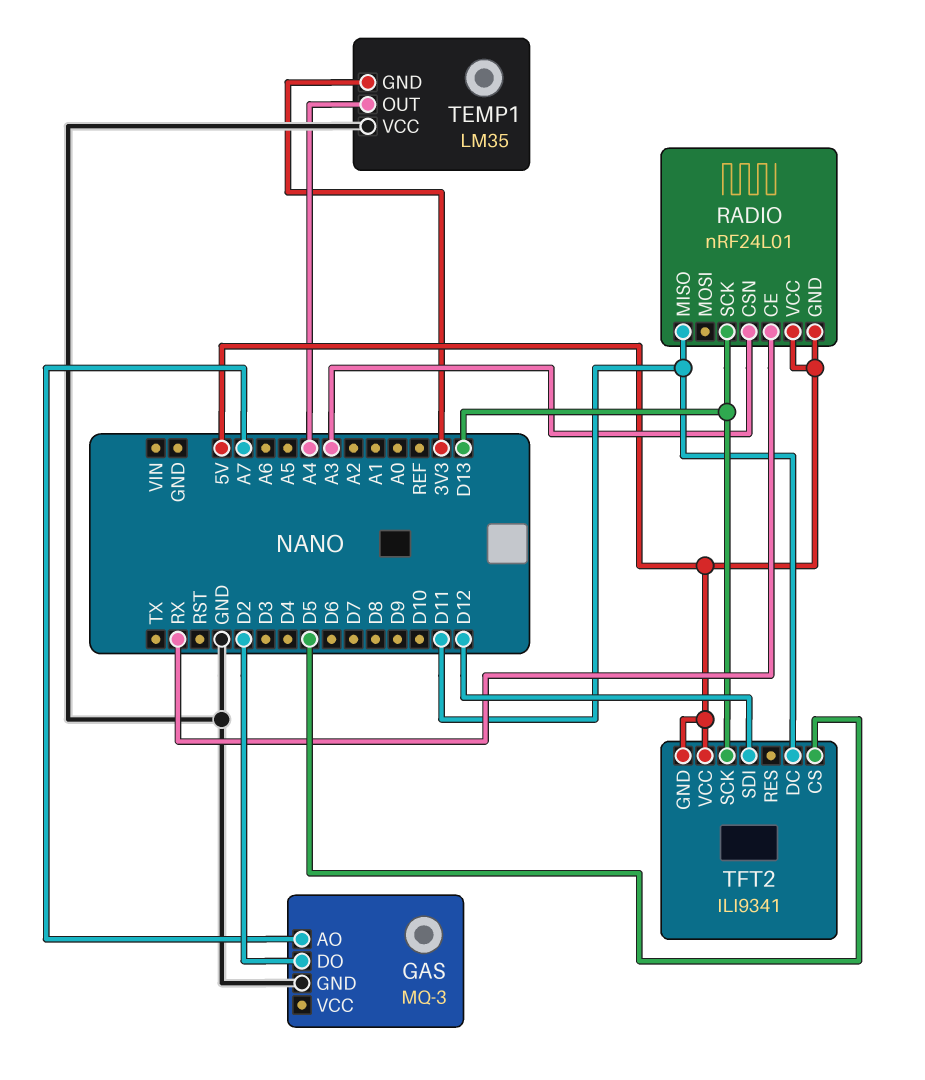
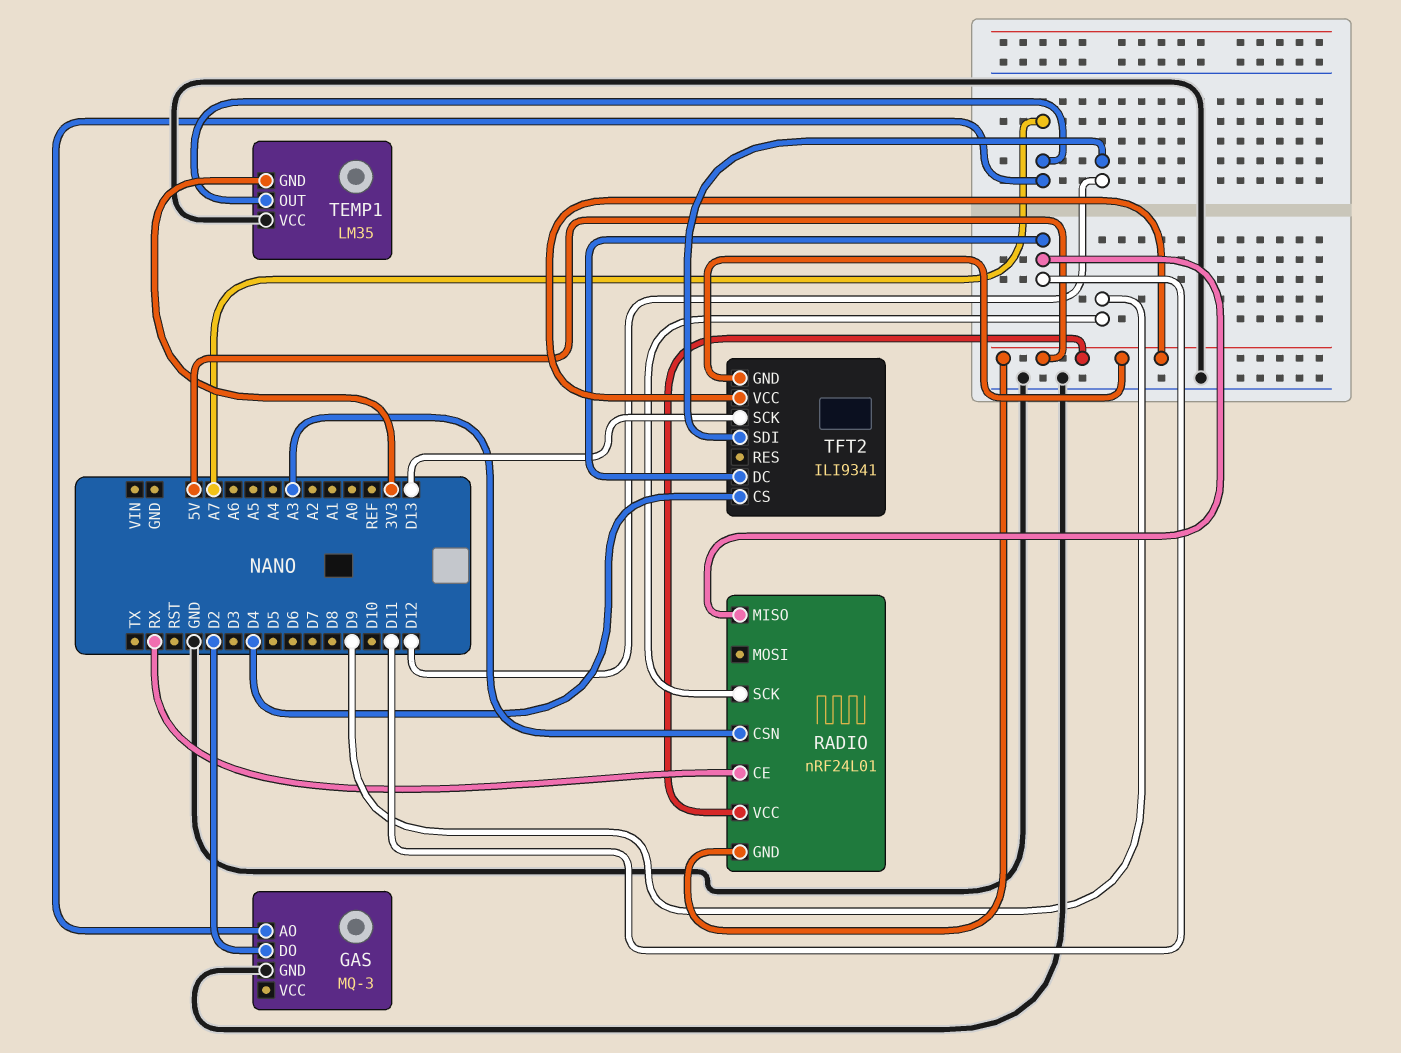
RADIO pin SCK: D13 -> D9
TEMP1 pin OUT: A4 -> A7
TFT2 pin CS: D5 -> D4

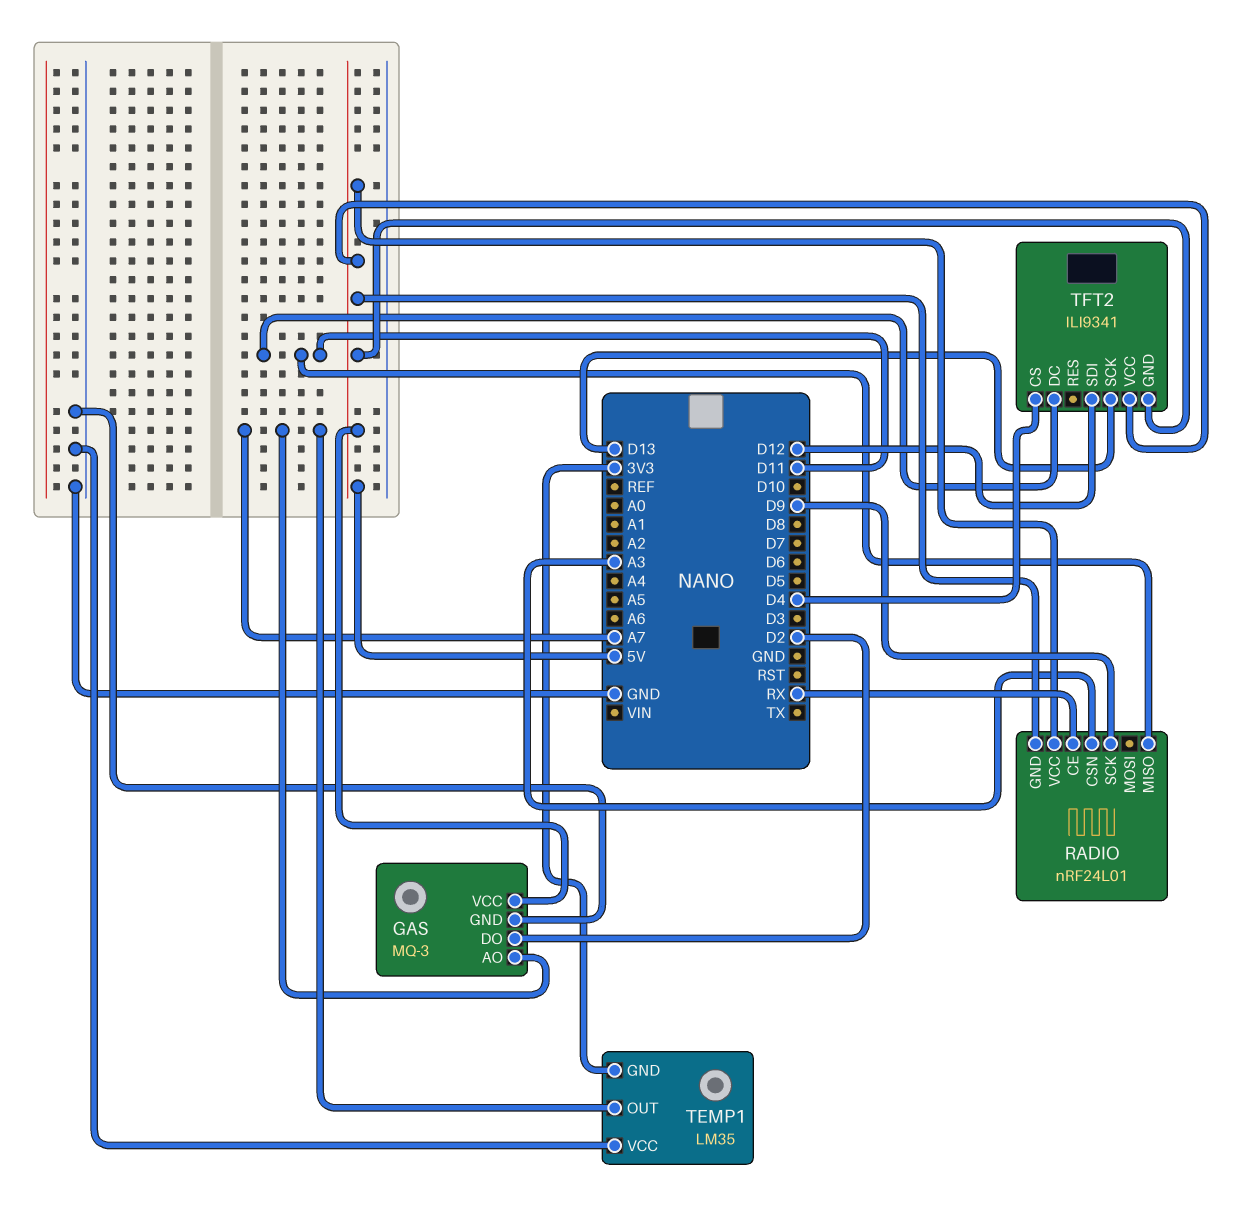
GAS pin VCC: none -> 5V

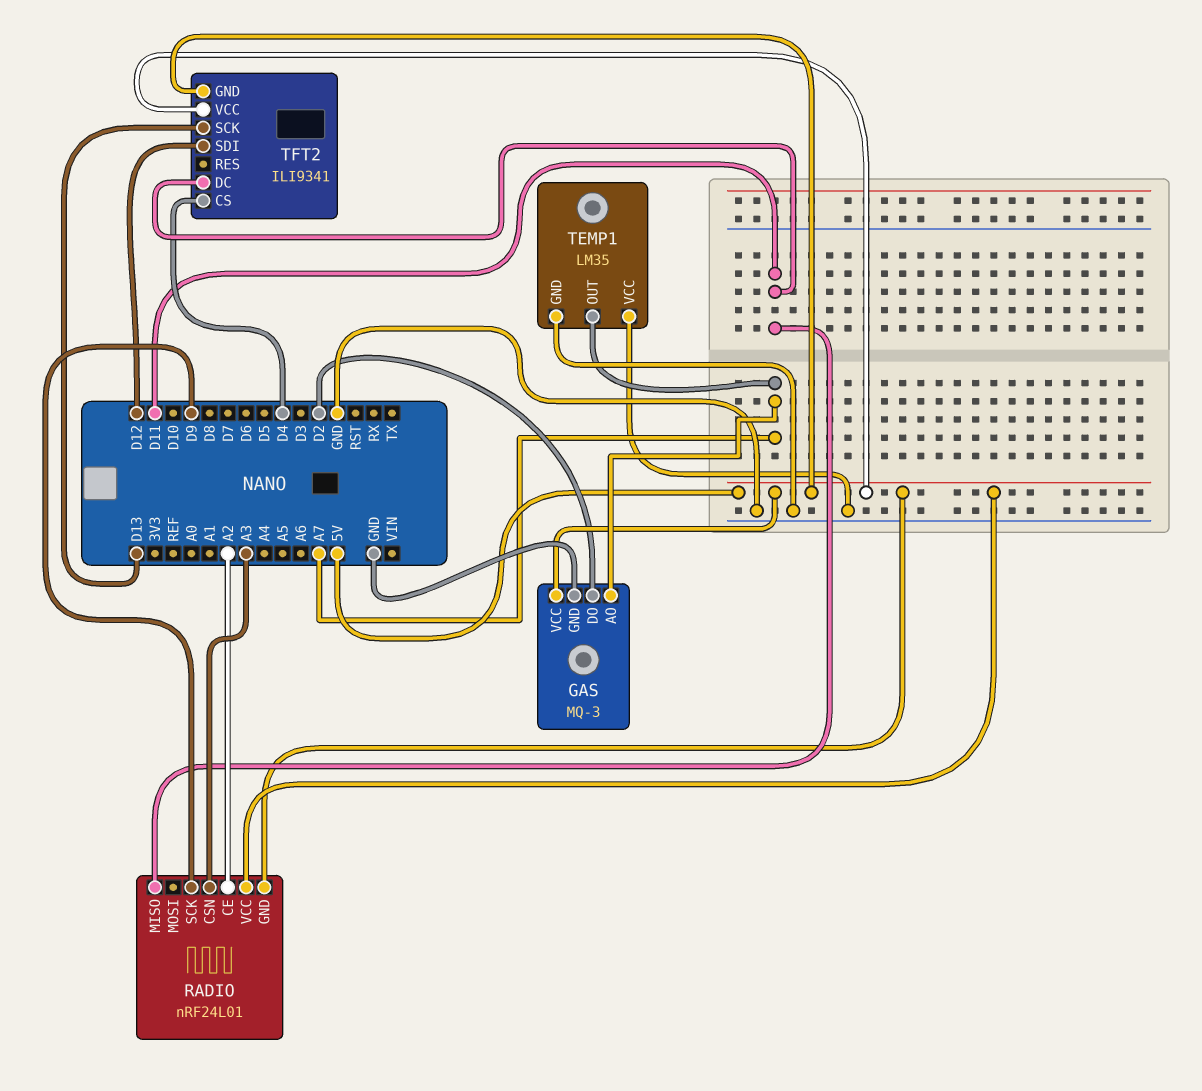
RADIO pin CE: RX -> A2
TEMP1 pin GND: 3V3 -> GND

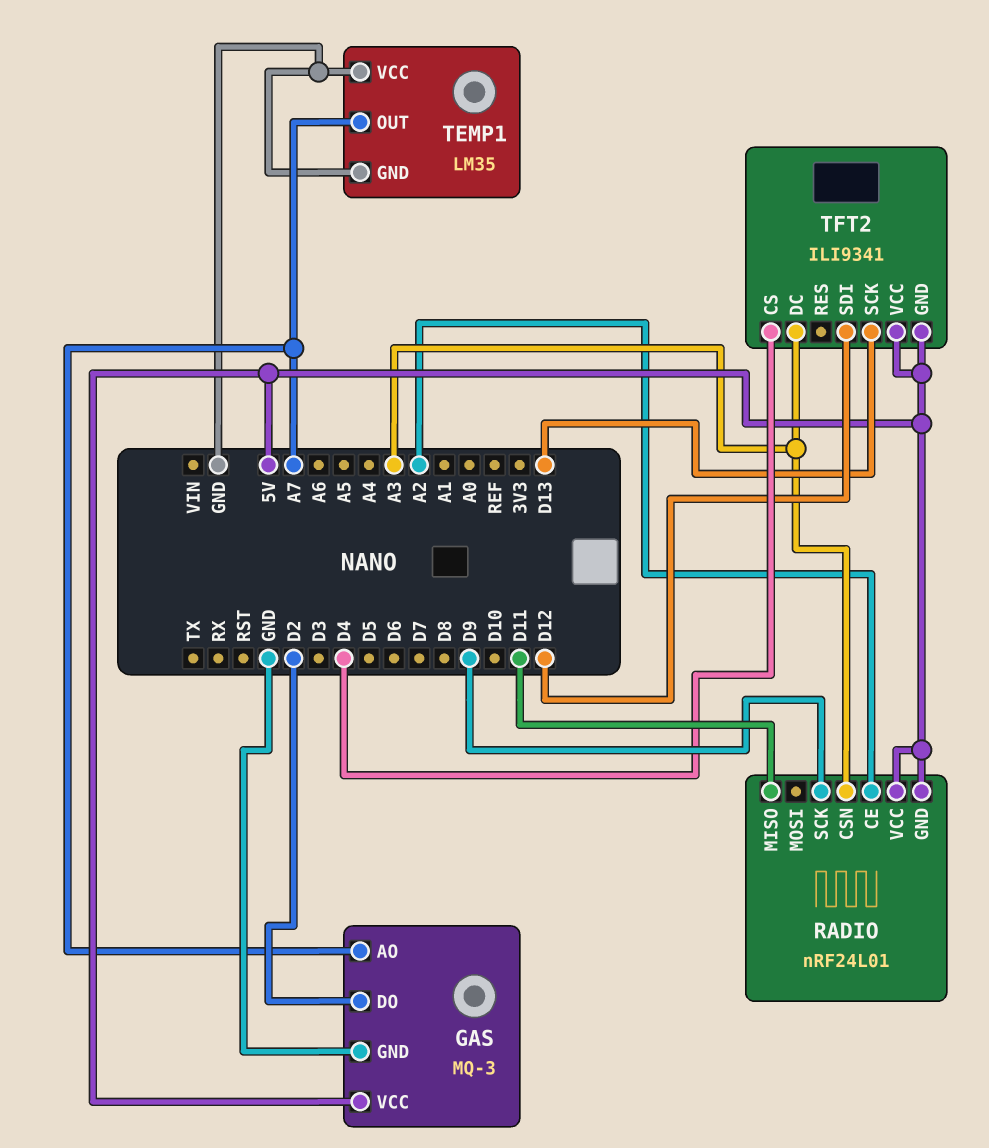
TFT2 pin DC: D11 -> A3

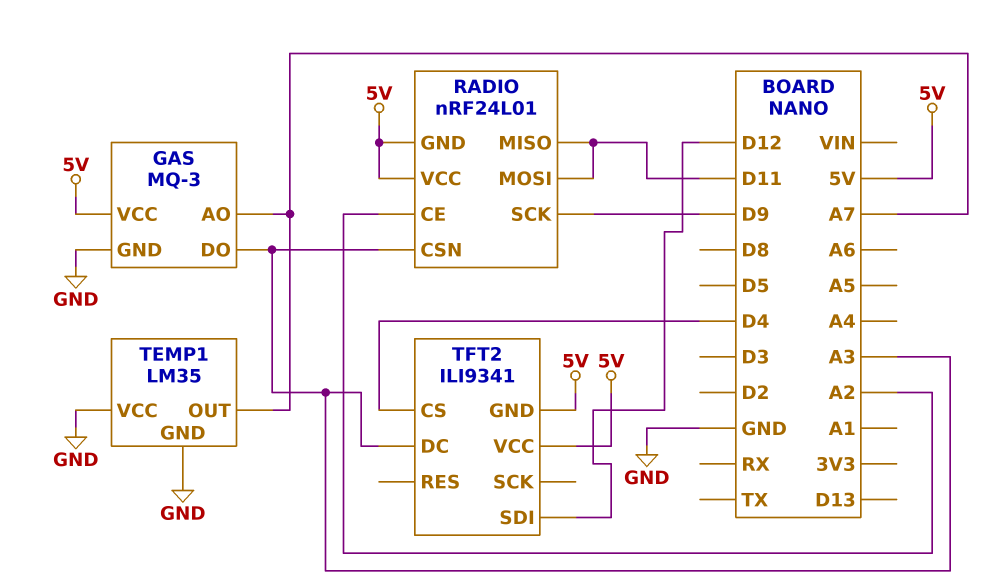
GAS pin DO: D2 -> A3
RADIO pin MOSI: none -> D11
TFT2 pin SCK: D13 -> none

